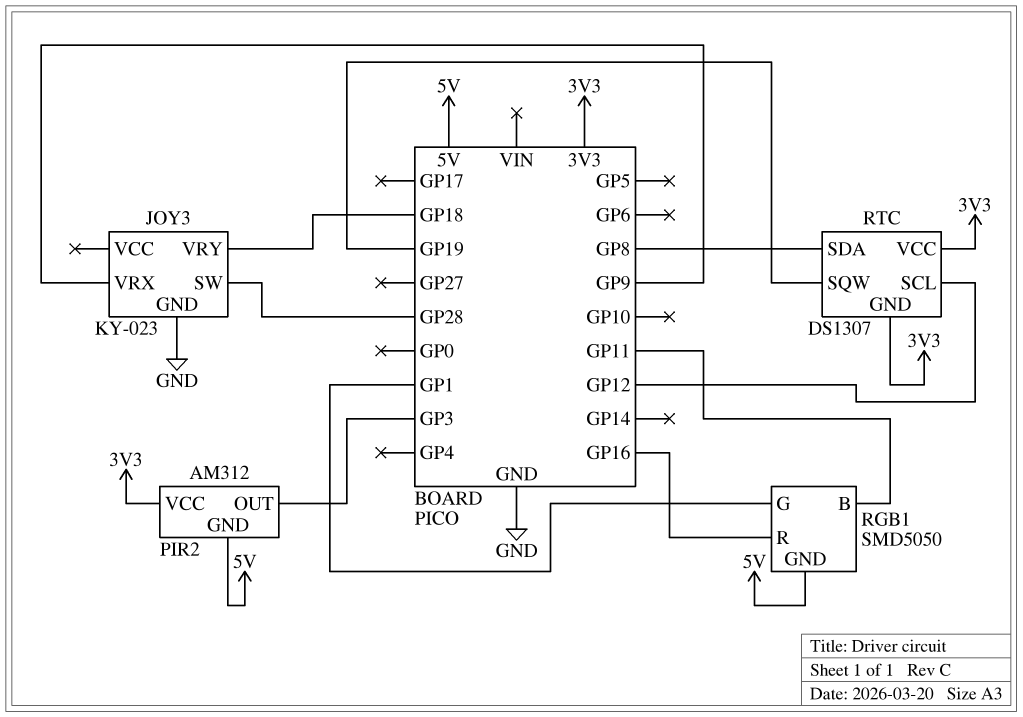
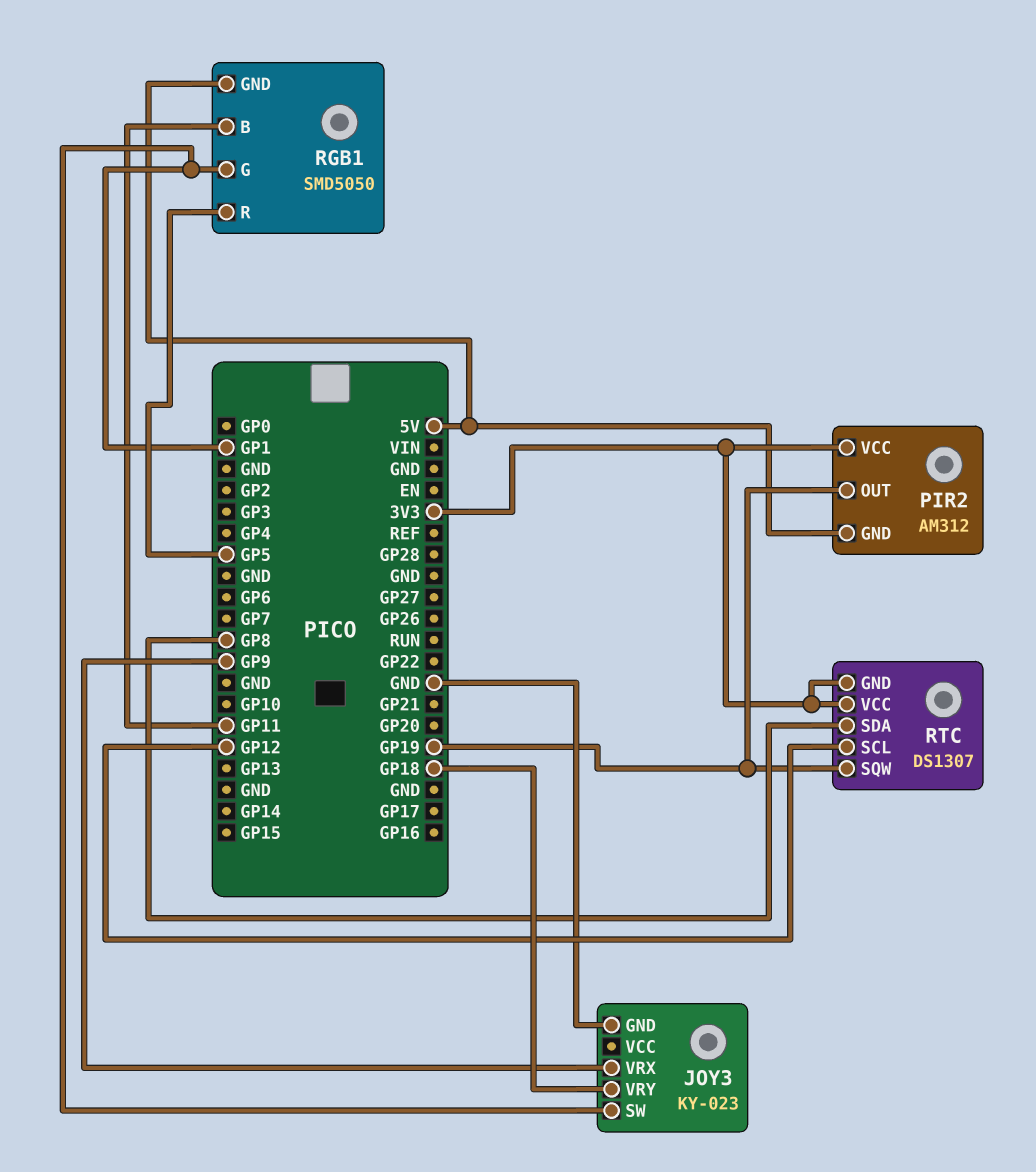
JOY3 pin SW: GP28 -> GP1
PIR2 pin OUT: GP3 -> GP19
RGB1 pin R: GP16 -> GP5

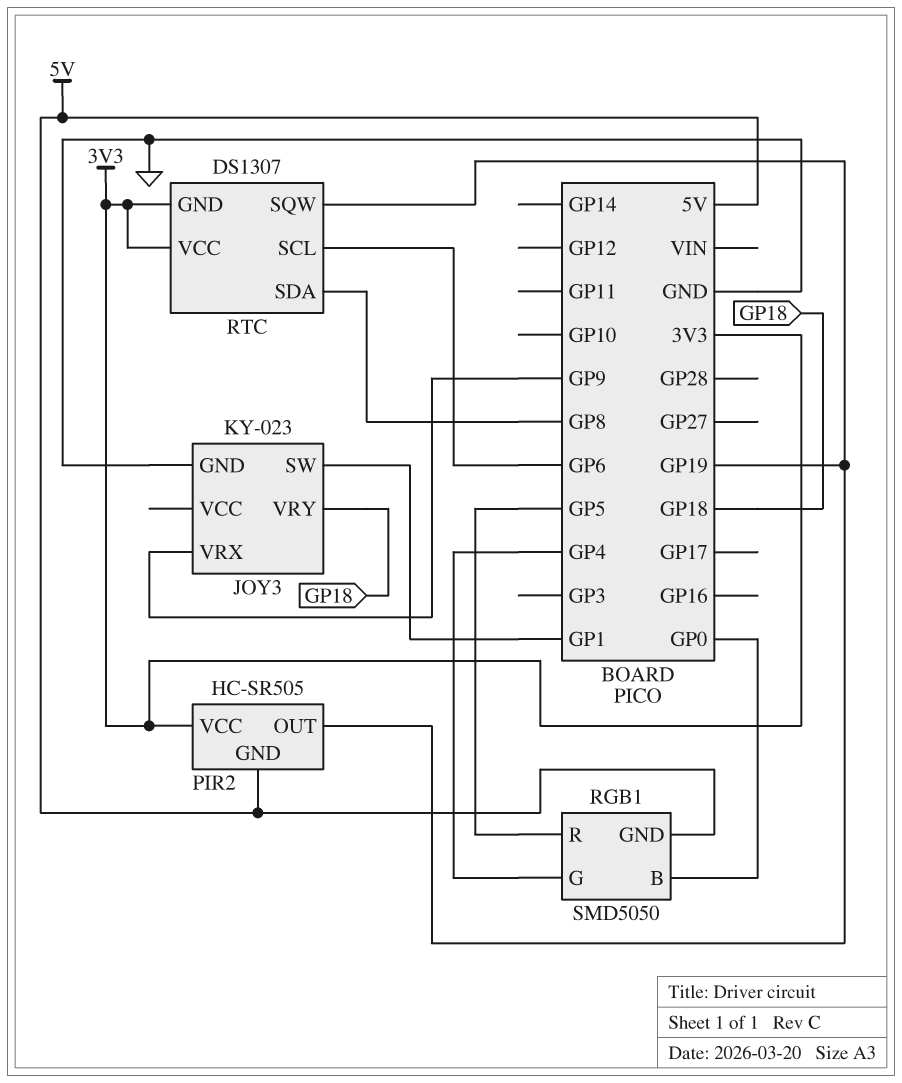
PIR2: AM312 -> HC-SR505
RGB1 pin B: GP11 -> GP0
RGB1 pin G: GP1 -> GP4
RTC pin SCL: GP12 -> GP6

